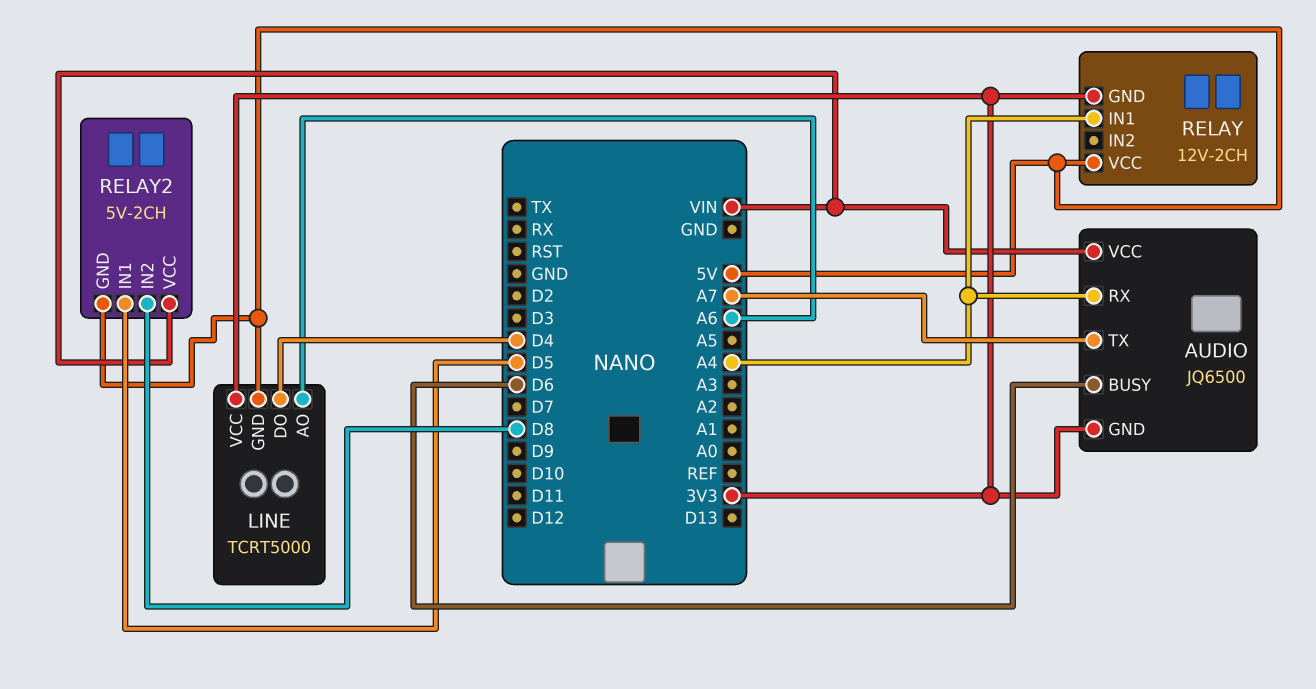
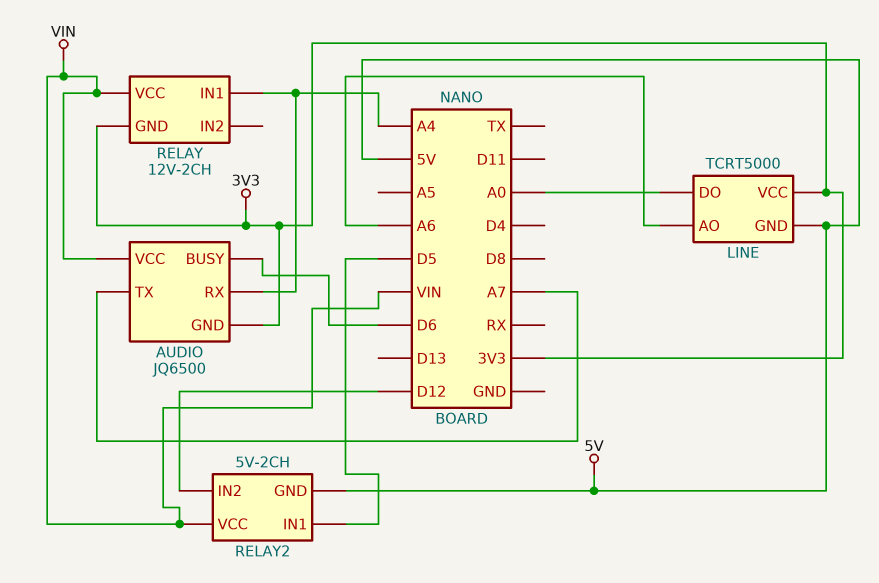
LINE pin DO: D4 -> A0
RELAY pin VCC: 5V -> VIN
RELAY2 pin IN2: D8 -> D12

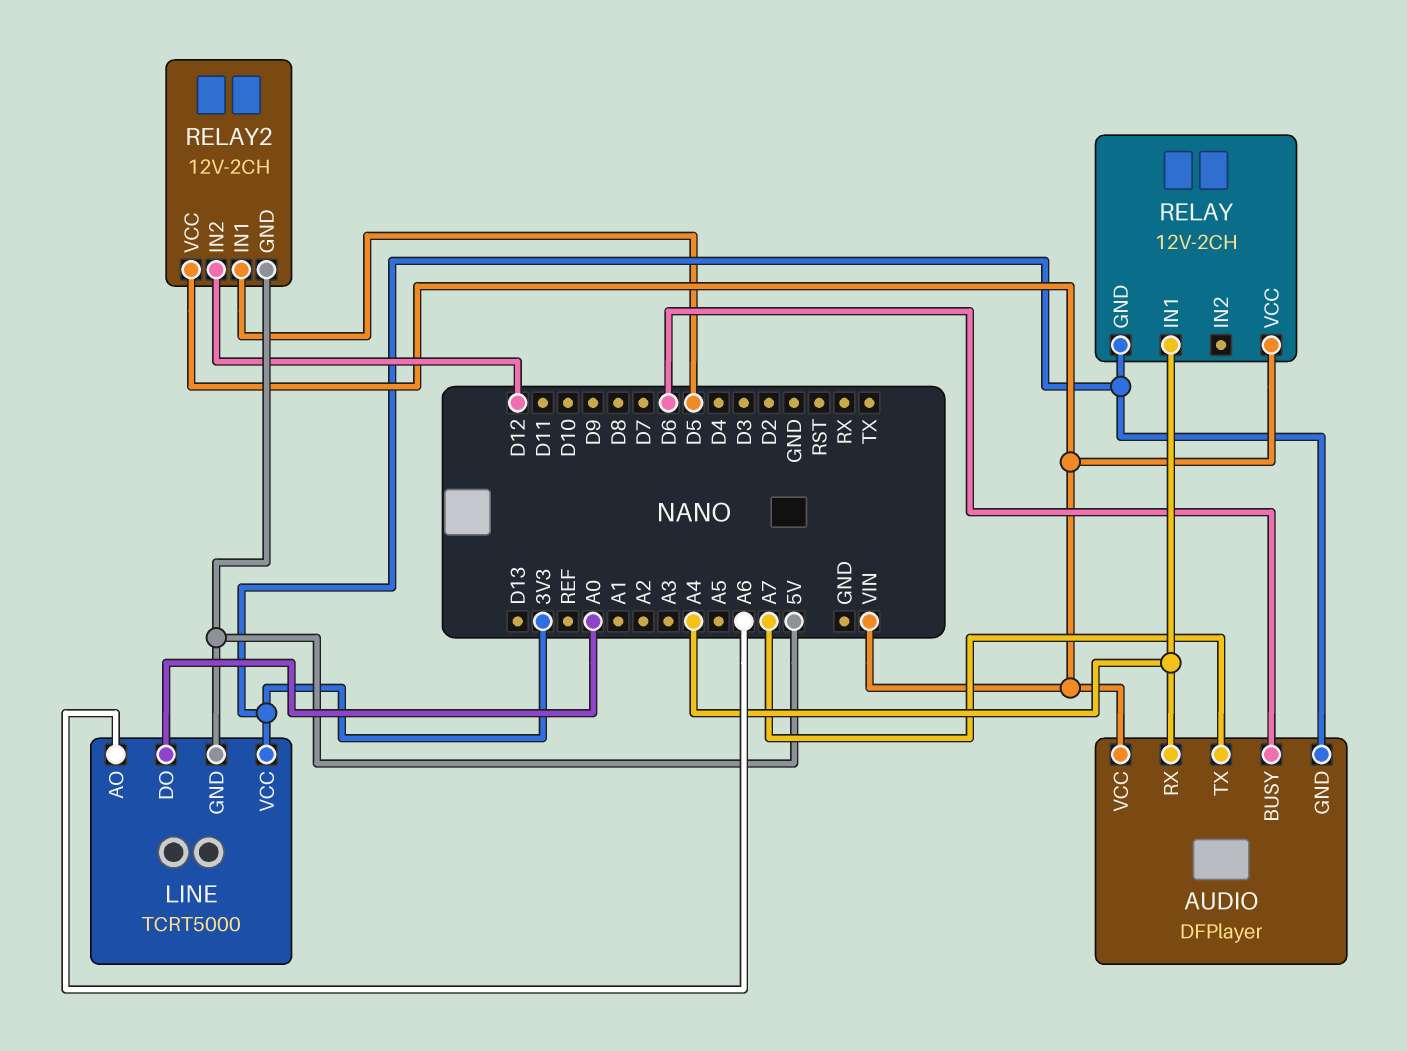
AUDIO: JQ6500 -> DFPlayer
RELAY2: 5V-2CH -> 12V-2CH

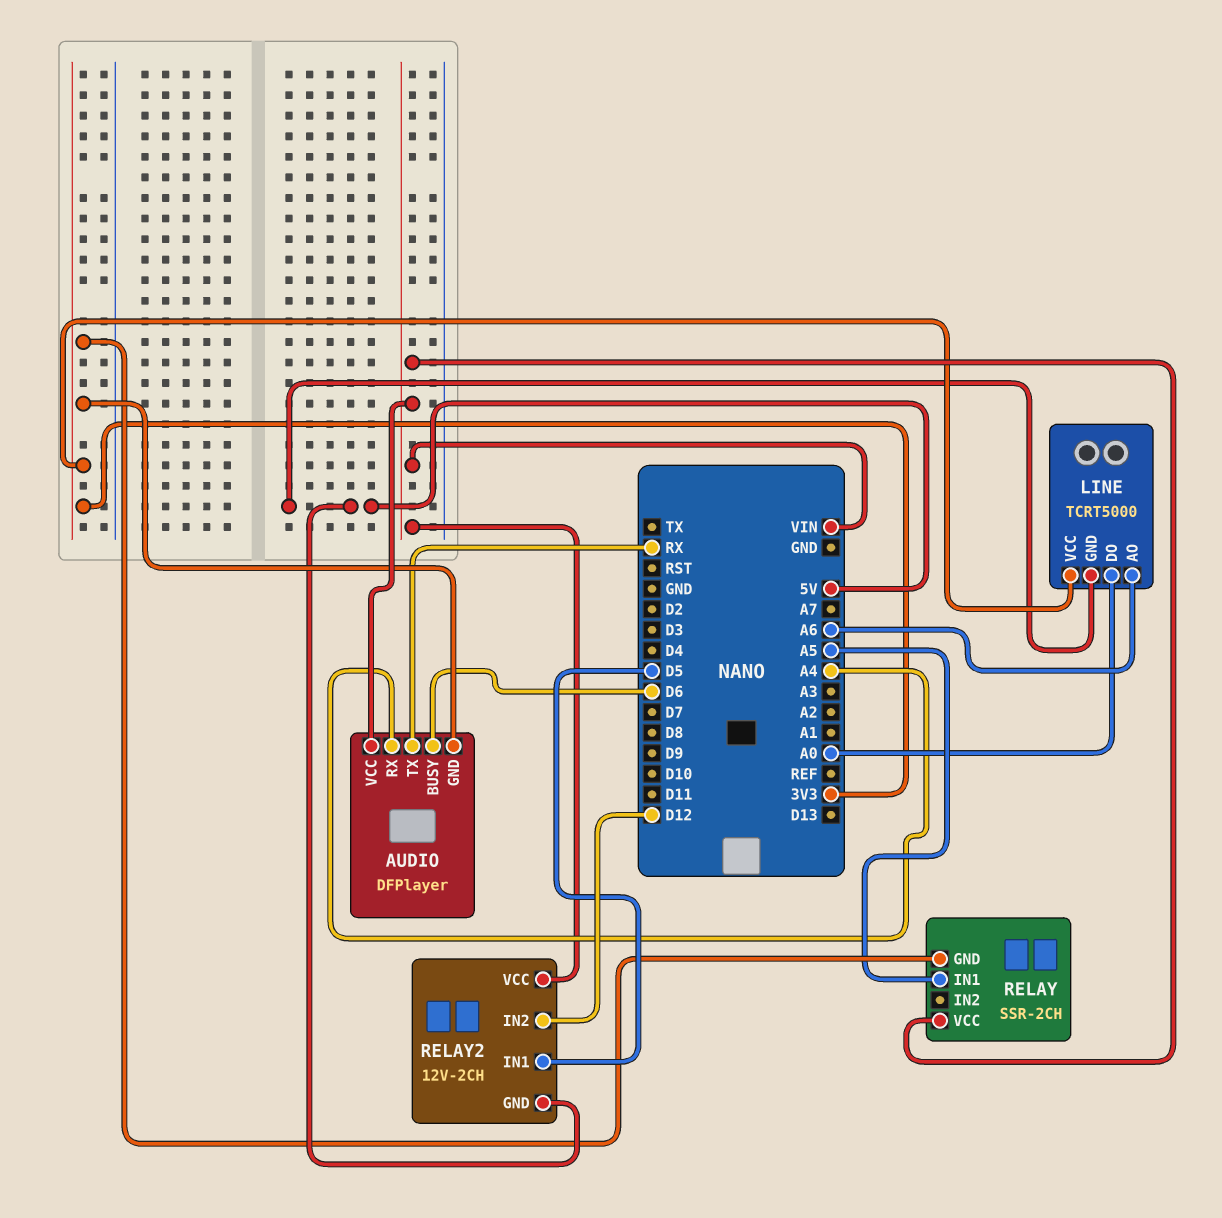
AUDIO pin TX: A7 -> RX
RELAY: 12V-2CH -> SSR-2CH
RELAY pin IN1: A4 -> A5

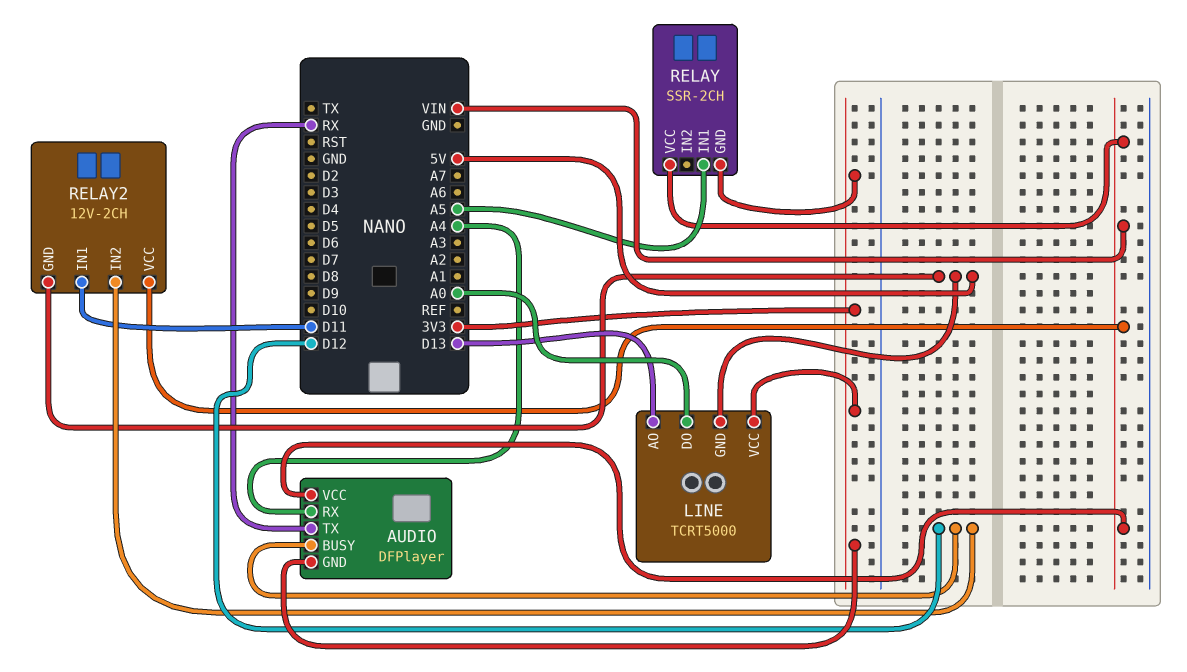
AUDIO pin BUSY: D6 -> D12
LINE pin AO: A6 -> D13
RELAY2 pin IN1: D5 -> D11

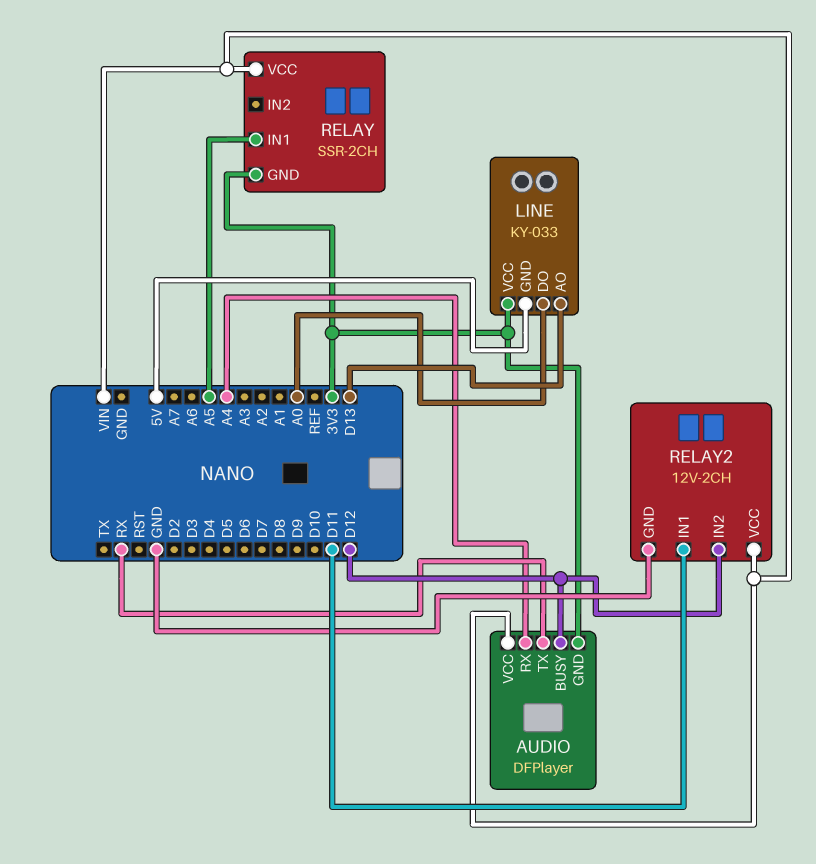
LINE: TCRT5000 -> KY-033
RELAY2 pin GND: 5V -> GND

